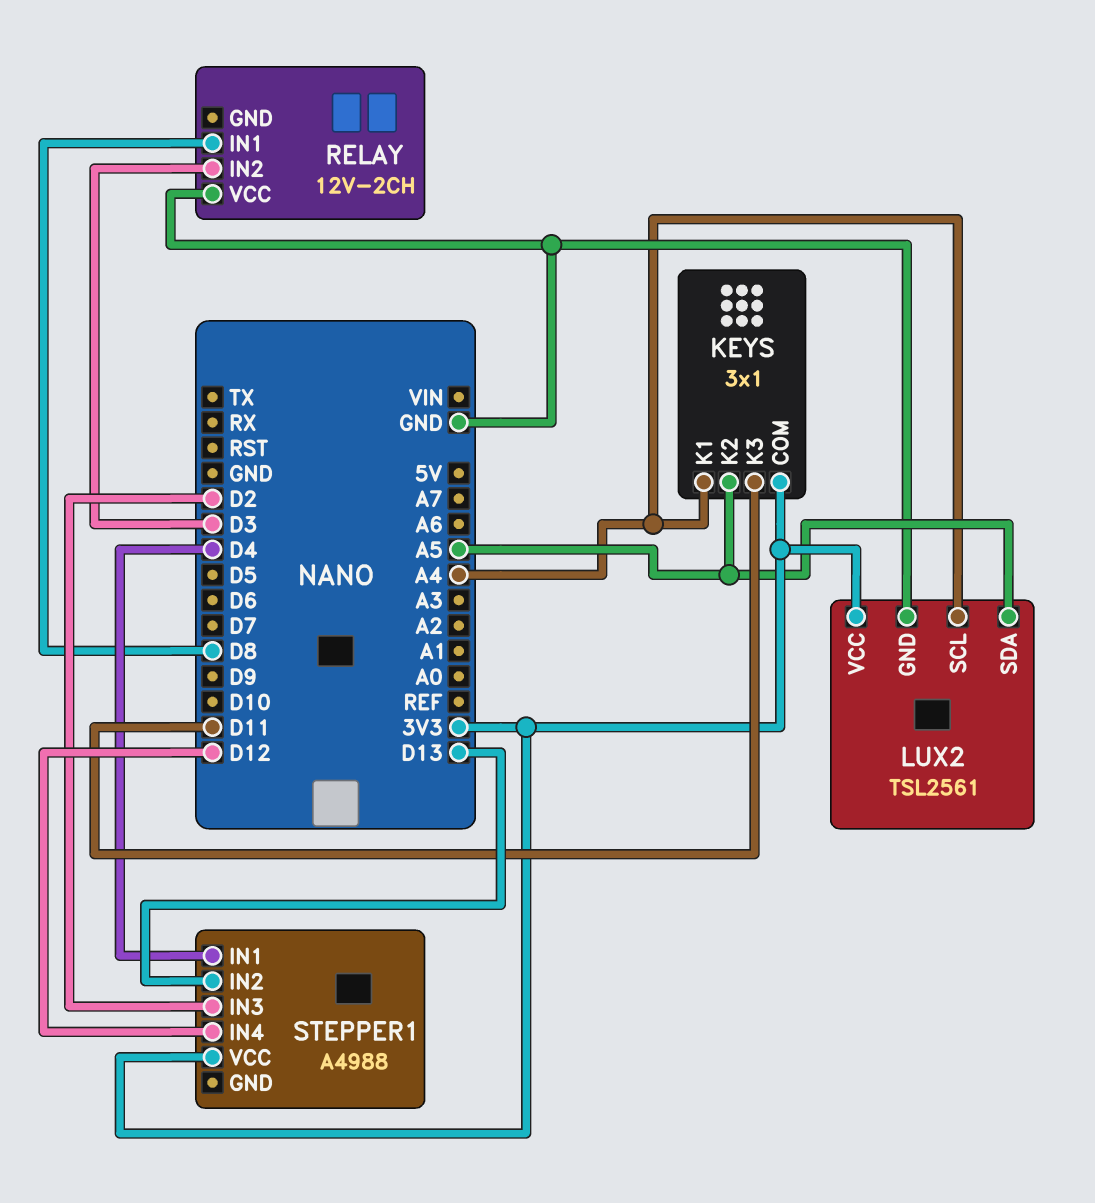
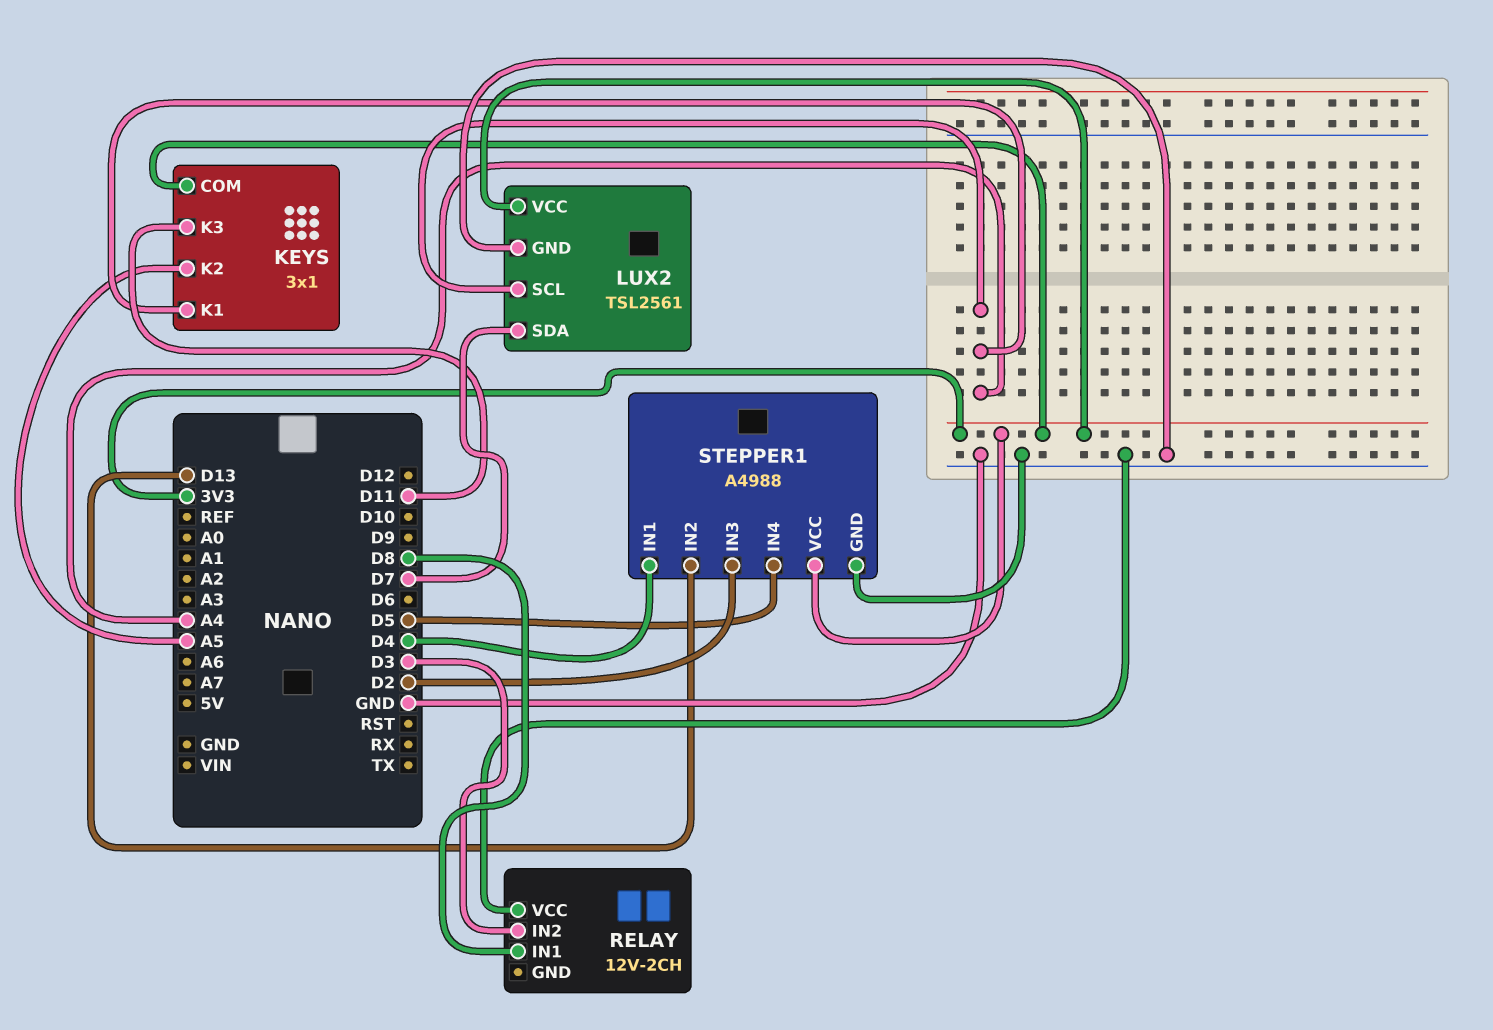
LUX2 pin SDA: A5 -> D7
STEPPER1 pin GND: none -> GND
STEPPER1 pin IN4: D12 -> D5

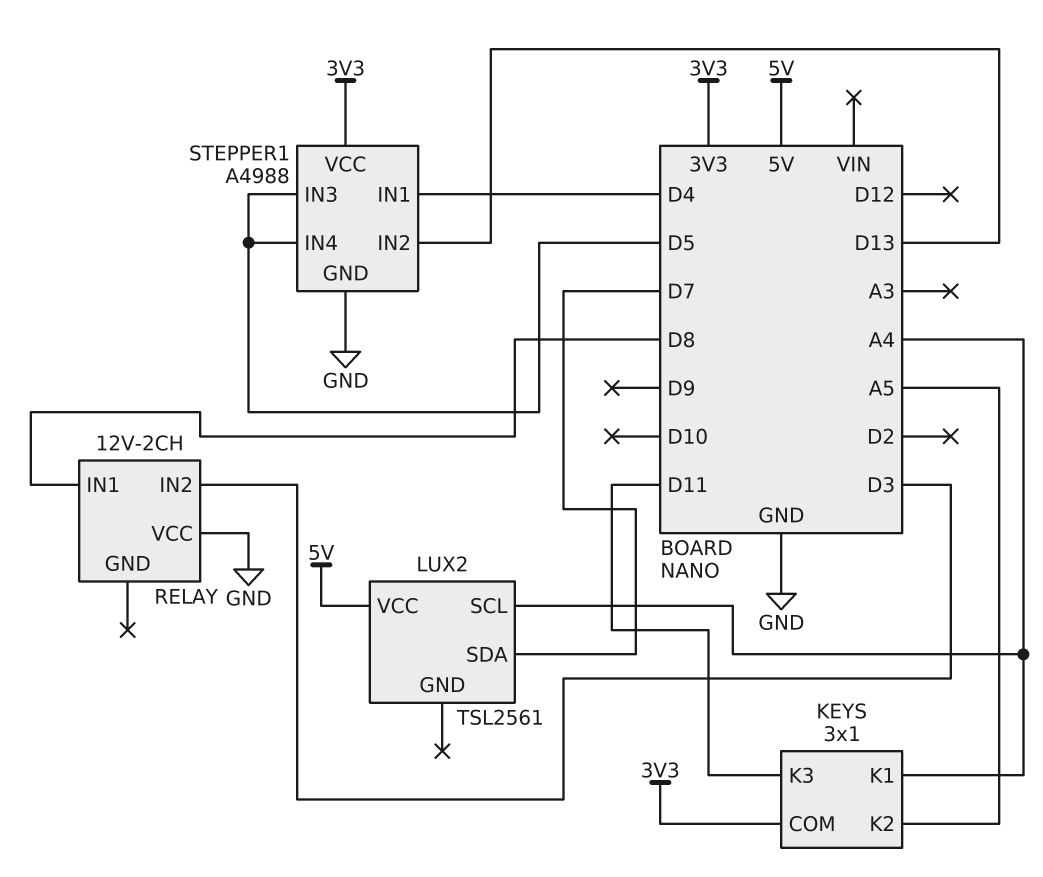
LUX2 pin GND: GND -> none
LUX2 pin VCC: 3V3 -> 5V
STEPPER1 pin IN3: D2 -> D5

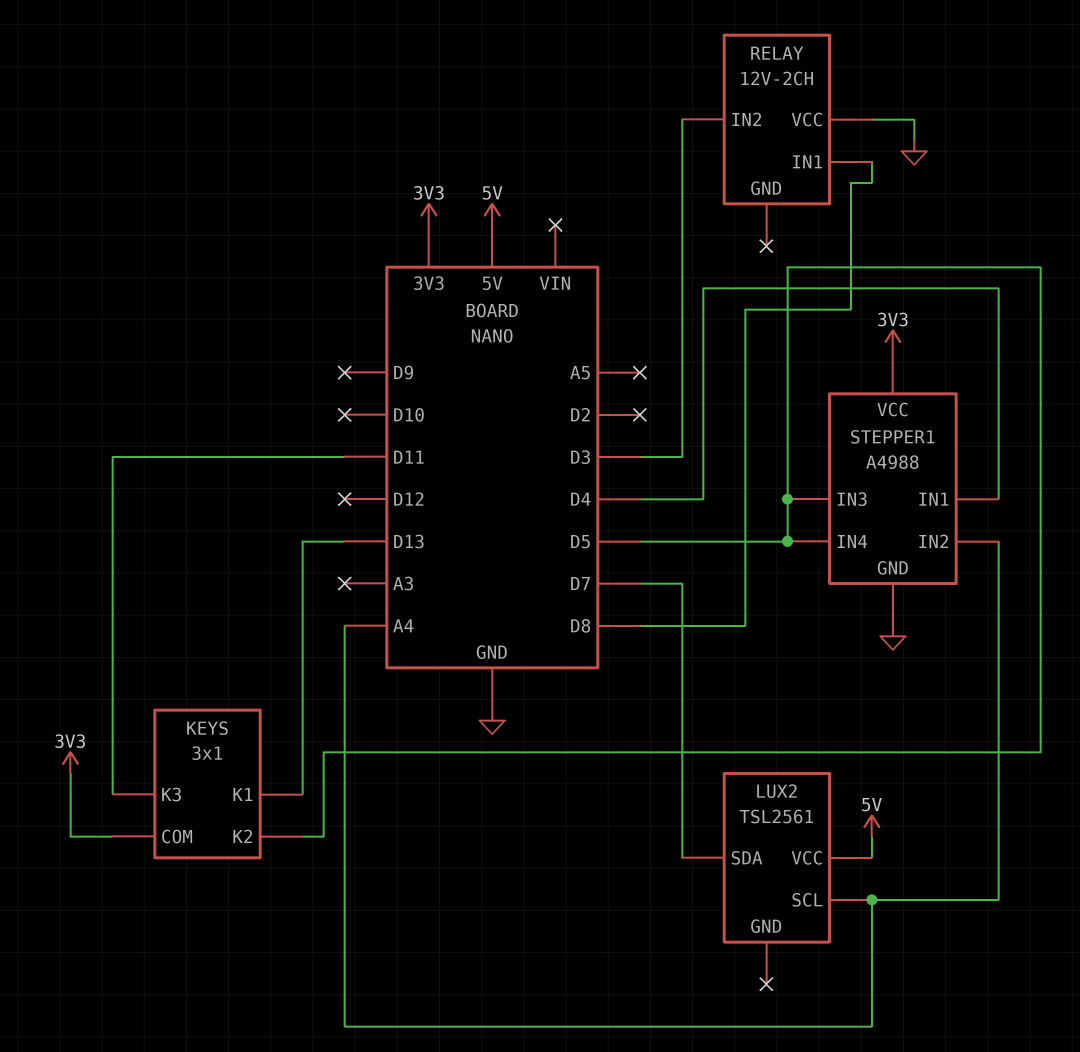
KEYS pin K1: A4 -> D13
KEYS pin K2: A5 -> D5
STEPPER1 pin IN2: D13 -> A4

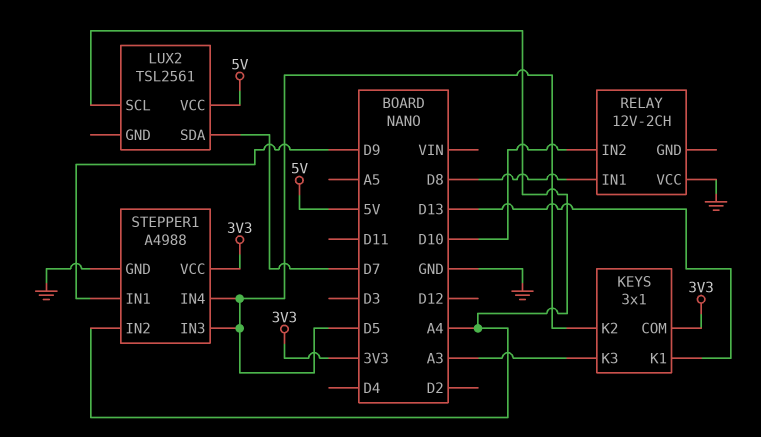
KEYS pin K3: D11 -> A3
RELAY pin IN2: D3 -> D10
STEPPER1 pin IN1: D4 -> D9

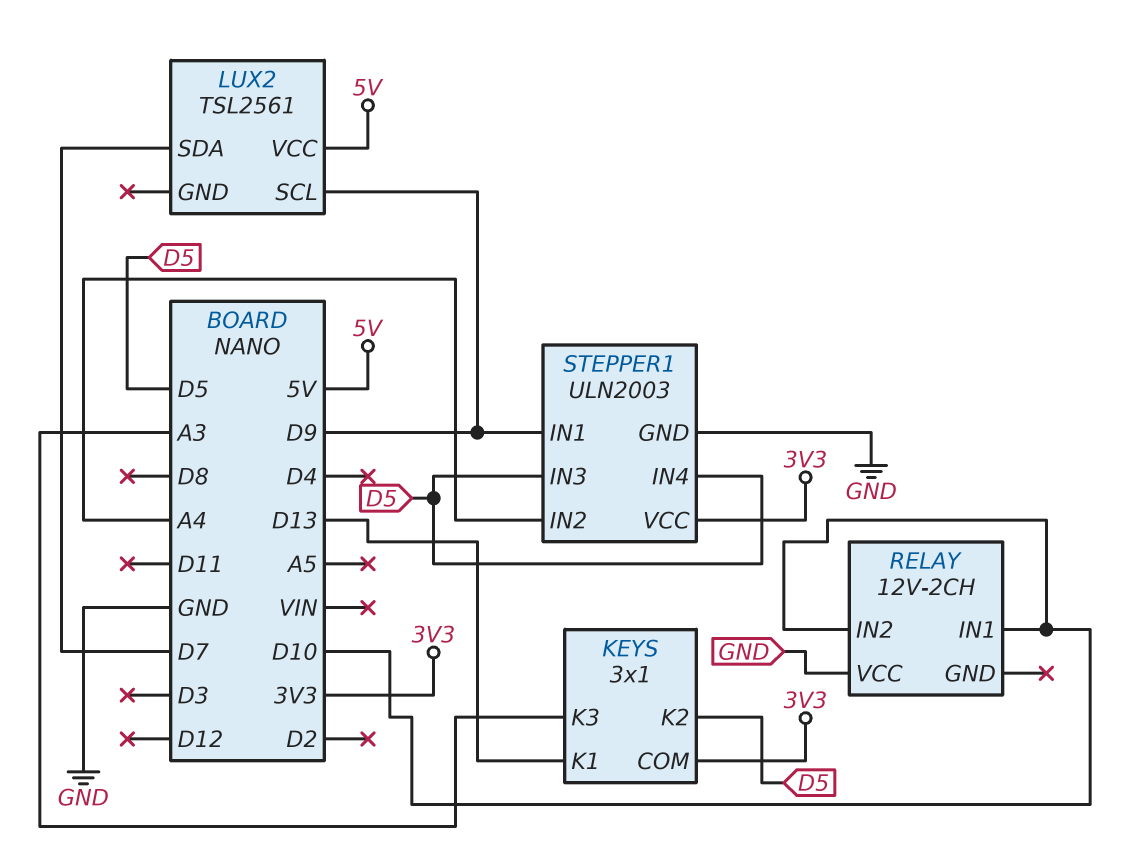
LUX2 pin SCL: A4 -> D9
RELAY pin IN1: D8 -> D10
STEPPER1: A4988 -> ULN2003

